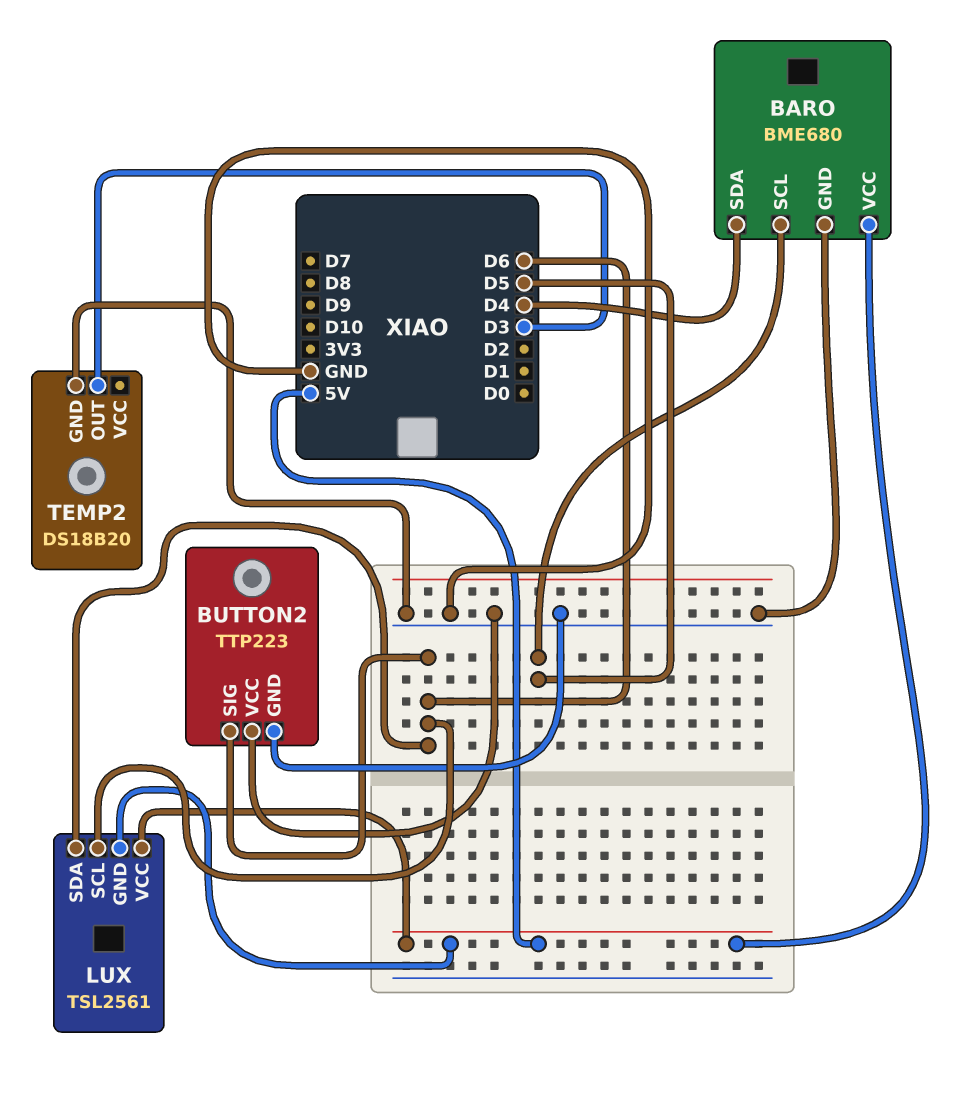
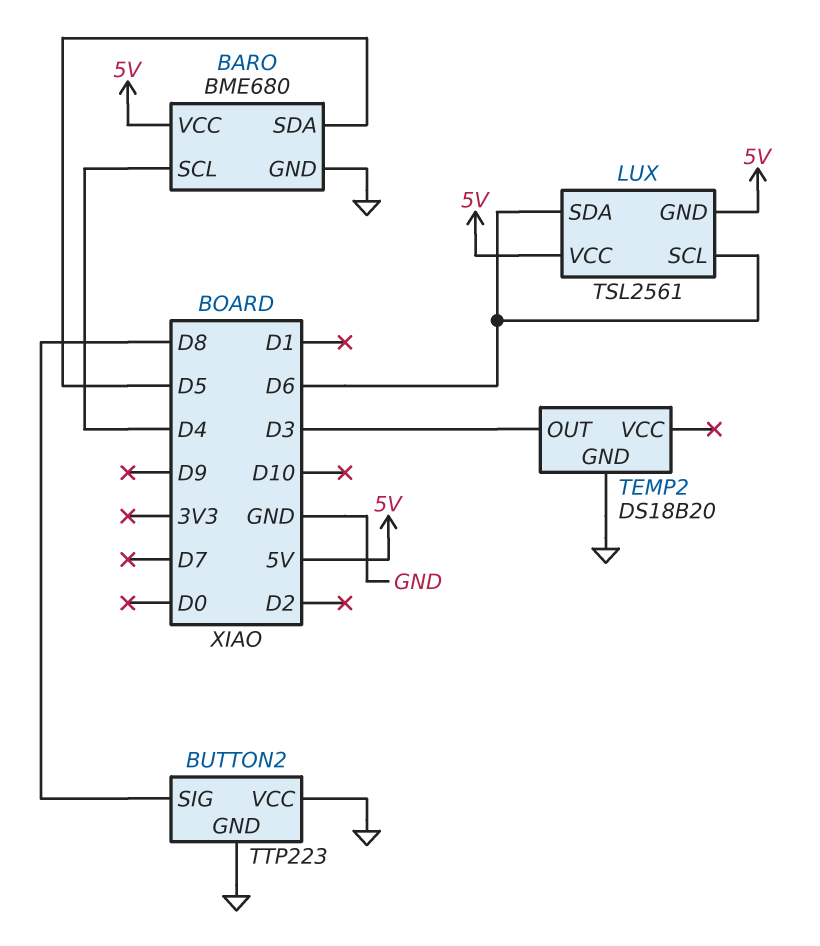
BARO pin SCL: D5 -> D4
BARO pin SDA: D4 -> D5
BUTTON2 pin SIG: D6 -> D8

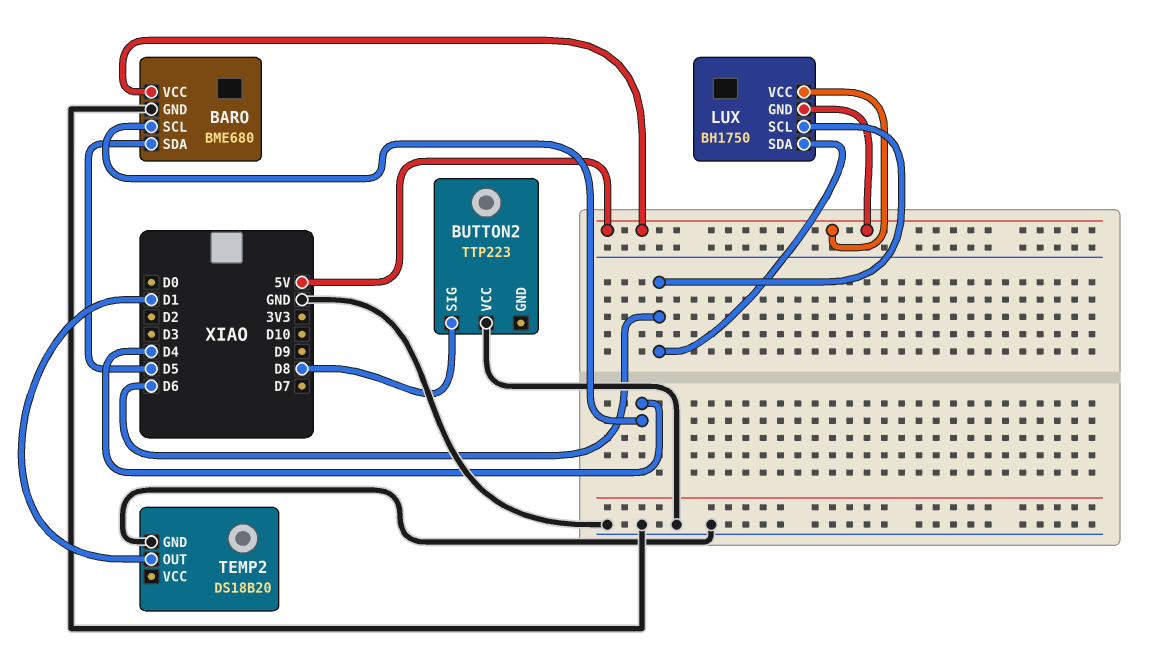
BUTTON2 pin GND: GND -> none
LUX: TSL2561 -> BH1750
TEMP2 pin OUT: D3 -> D1

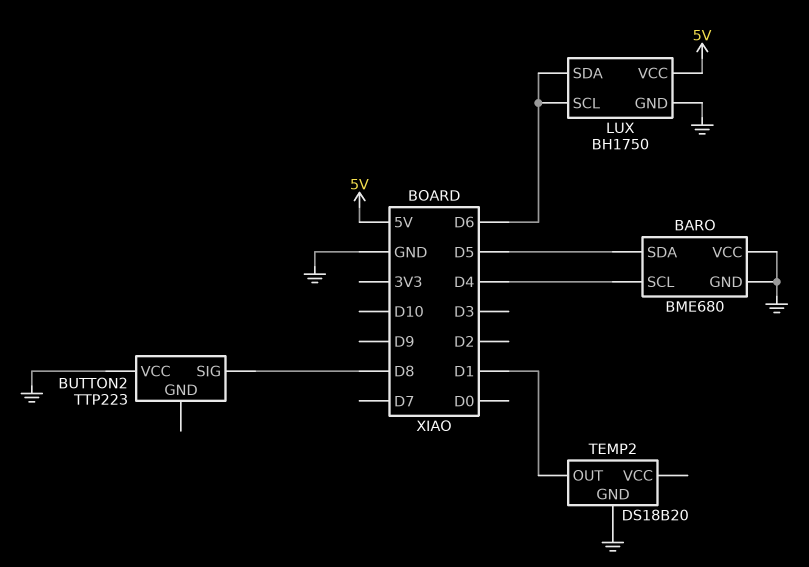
BARO pin VCC: 5V -> GND
LUX pin GND: 5V -> GND

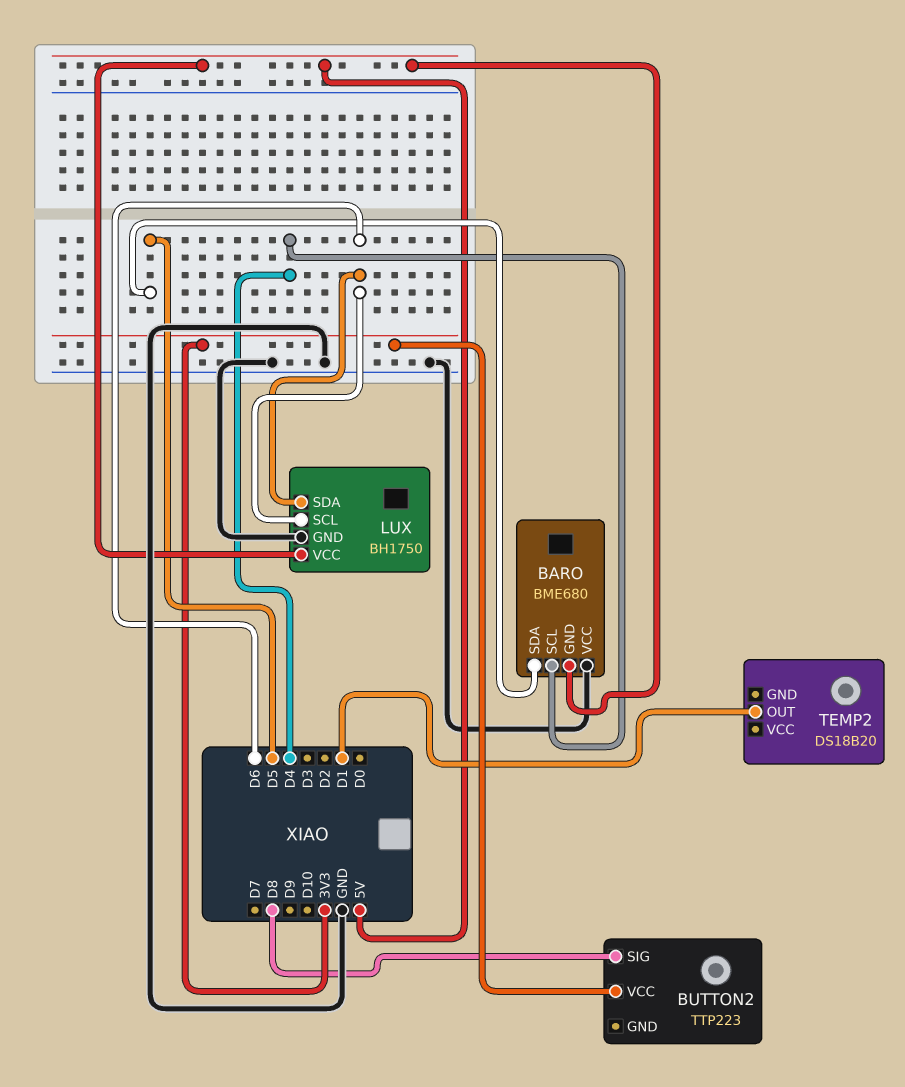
BARO pin GND: GND -> 5V
BUTTON2 pin VCC: GND -> 3V3
TEMP2 pin GND: GND -> none

